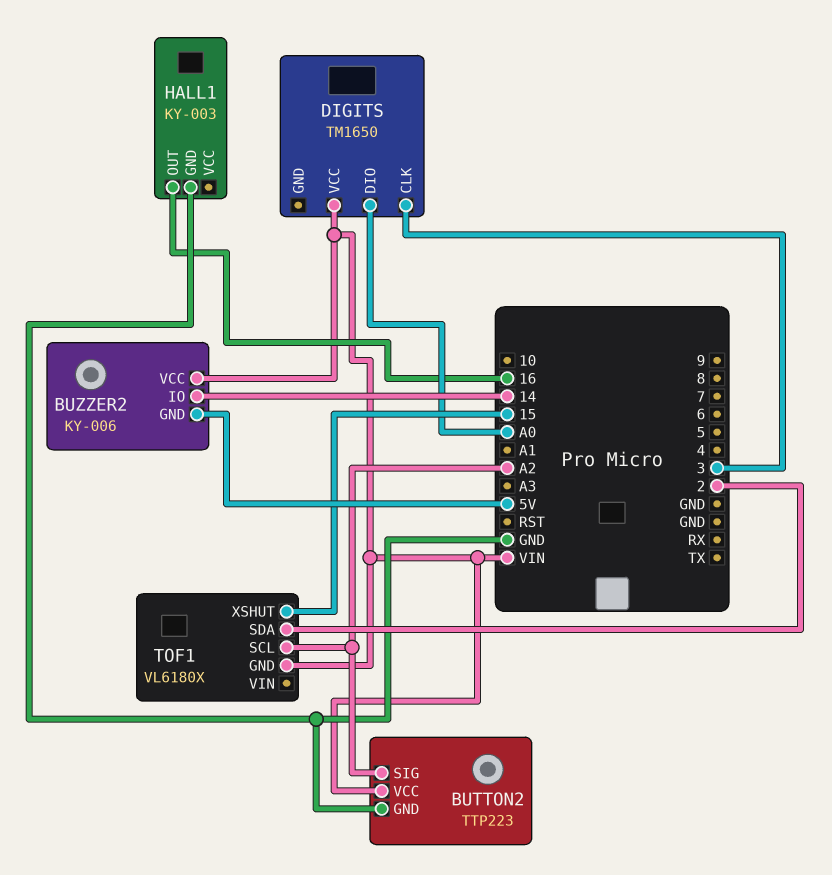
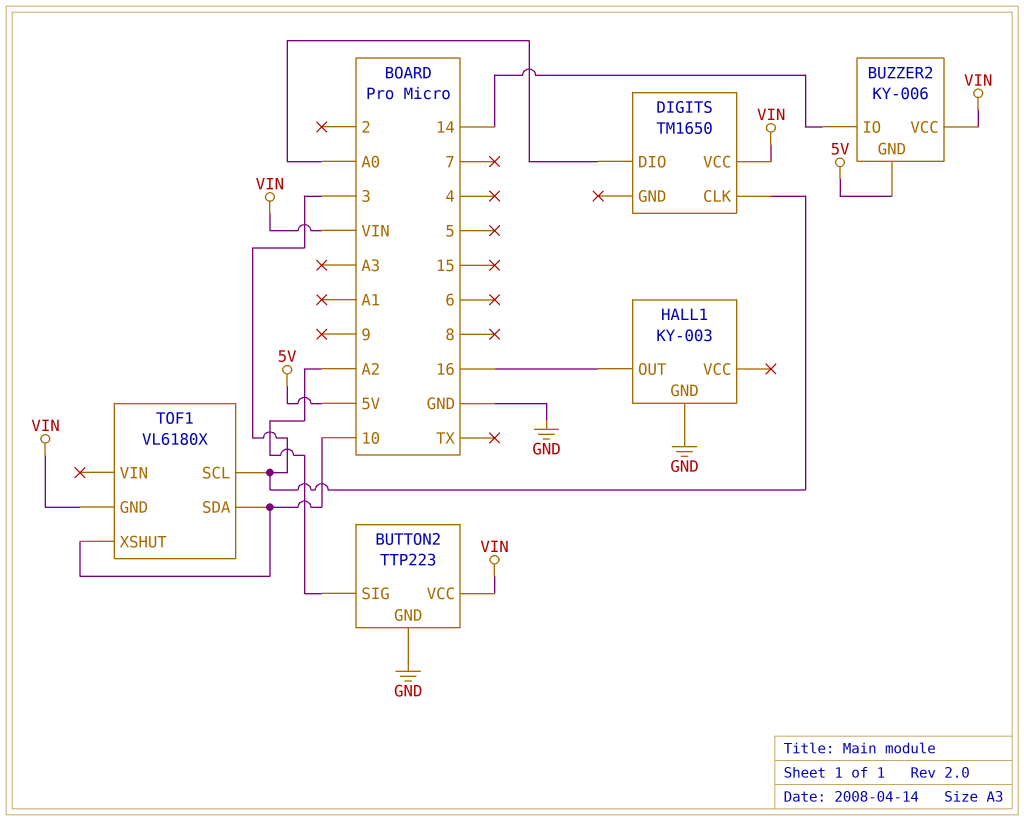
TOF1 pin SCL: A2 -> 3
TOF1 pin SDA: 2 -> 10
TOF1 pin XSHUT: 15 -> 10

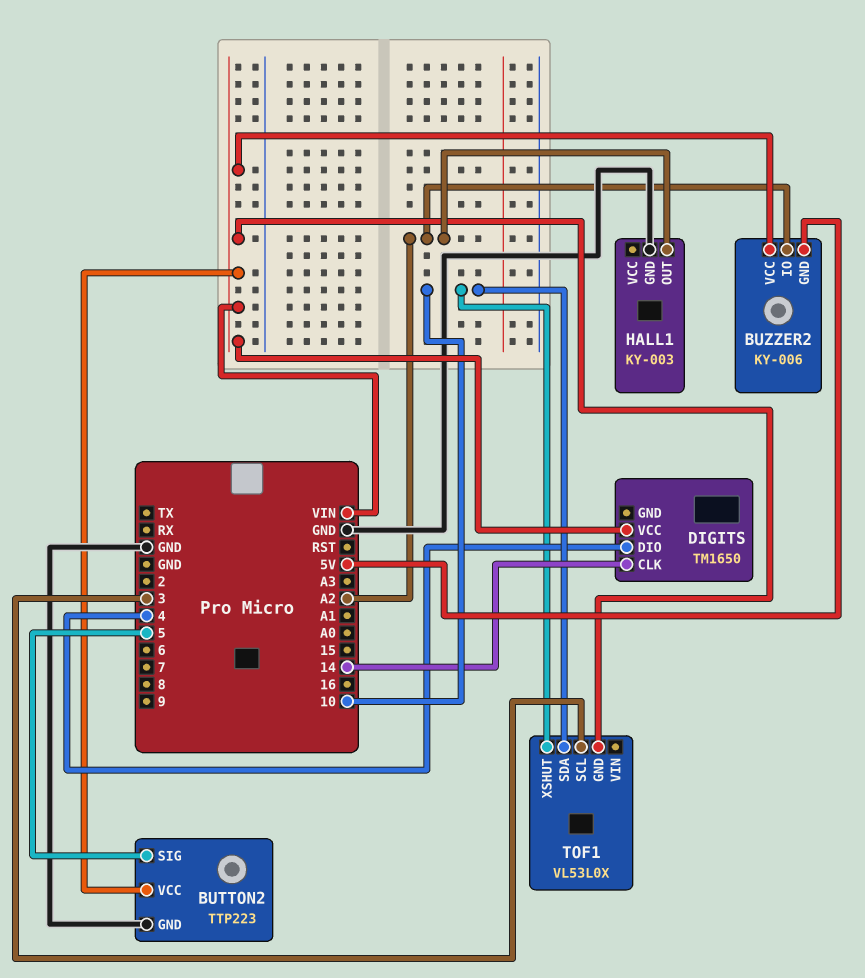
BUTTON2 pin SIG: A2 -> 5
BUZZER2 pin IO: 14 -> A2
DIGITS pin CLK: 3 -> 14
DIGITS pin DIO: A0 -> 4
HALL1 pin OUT: 16 -> A2
TOF1: VL6180X -> VL53L0X

